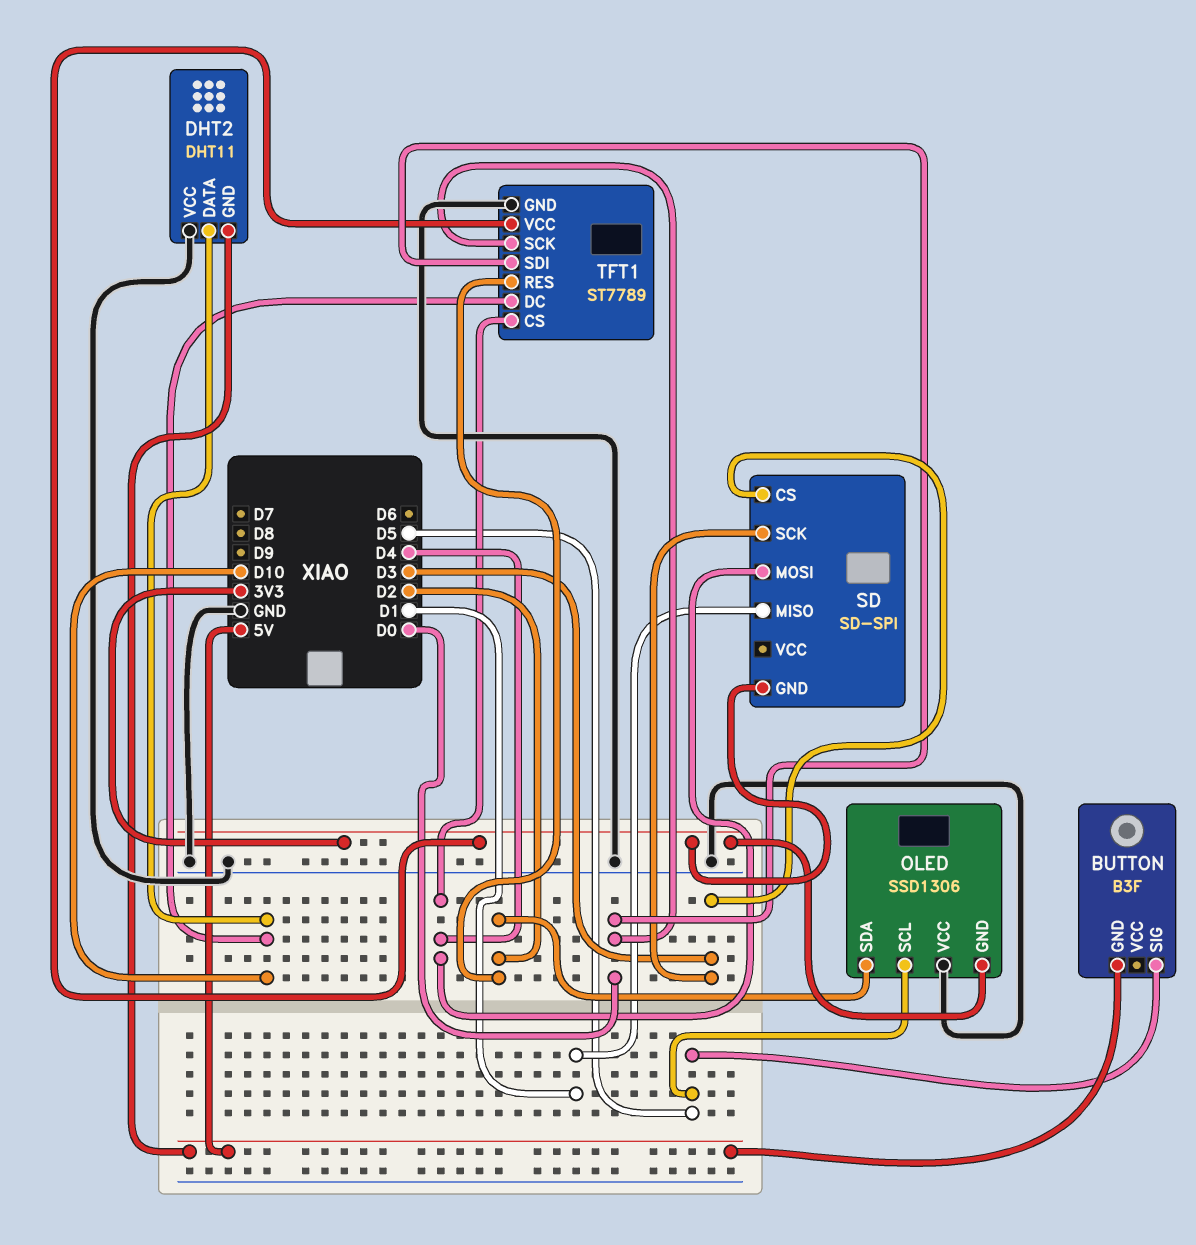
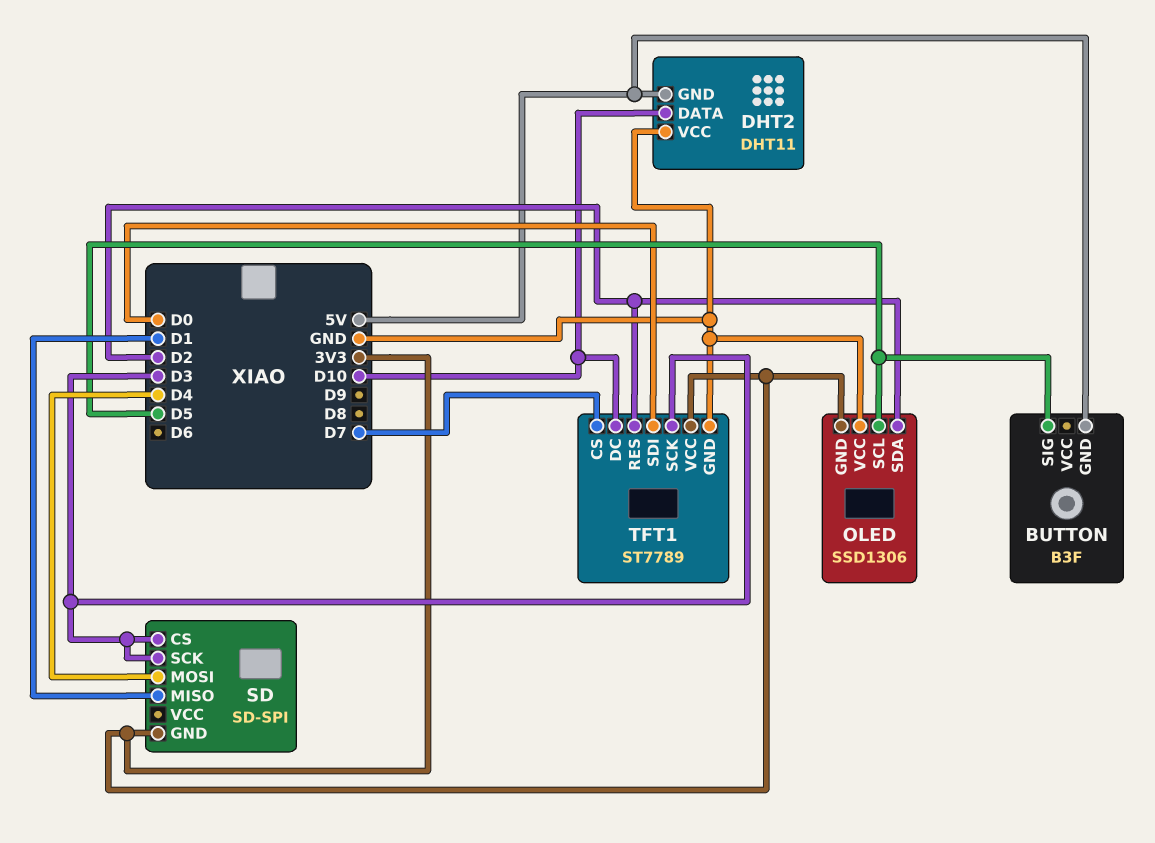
TFT1 pin CS: D4 -> D7
TFT1 pin SCK: D0 -> D3

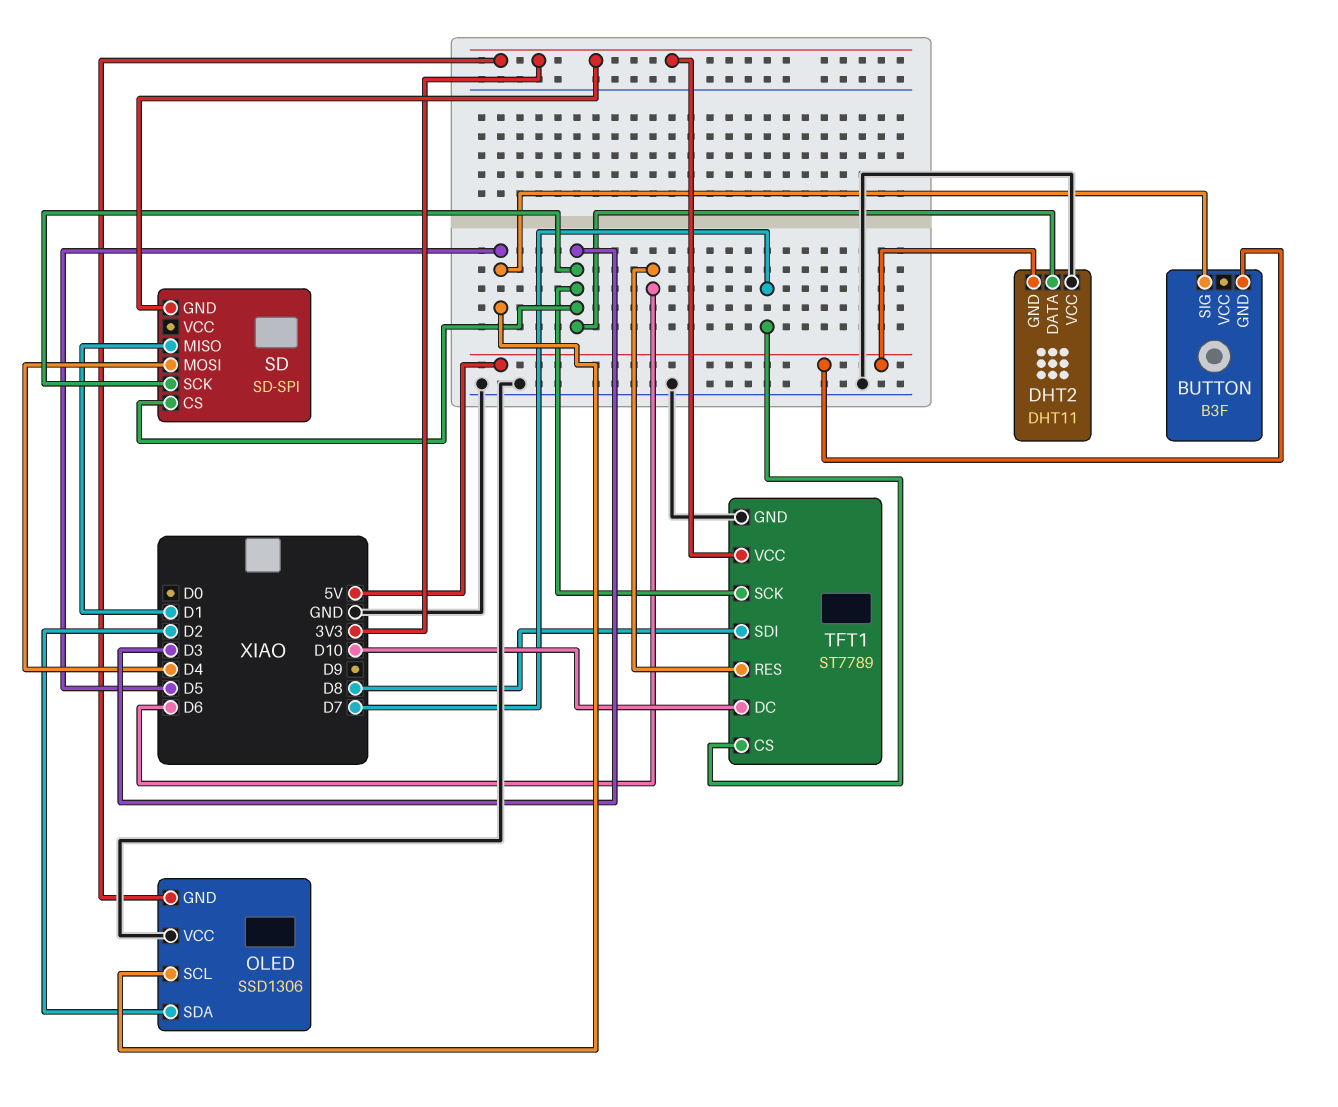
DHT2 pin DATA: D10 -> D3
TFT1 pin RES: D2 -> D6
TFT1 pin SDI: D0 -> D8

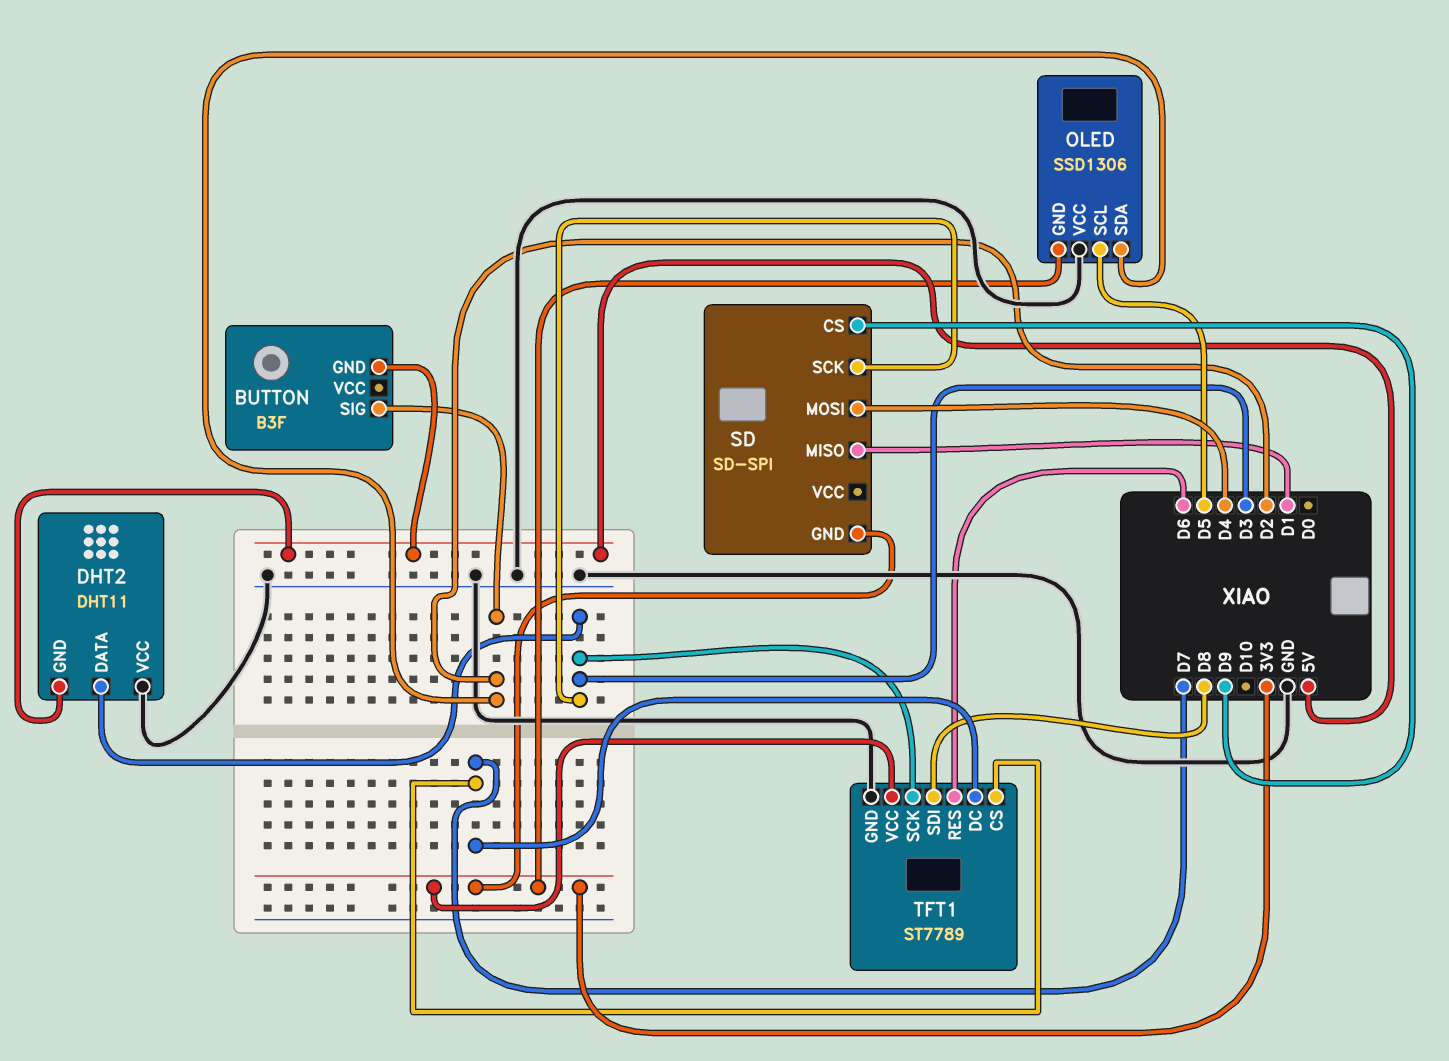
BUTTON pin SIG: D5 -> D2
SD pin CS: D3 -> D9
TFT1 pin DC: D10 -> D7

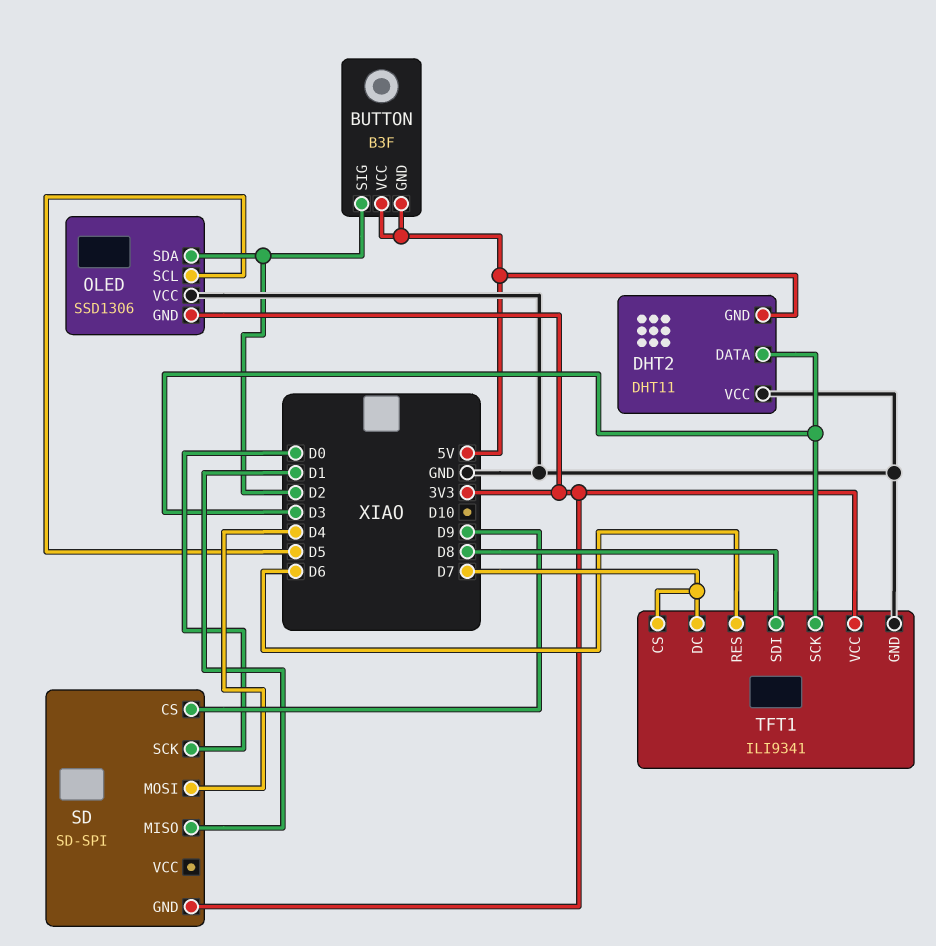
BUTTON pin VCC: none -> 5V
SD pin SCK: D3 -> D0
TFT1: ST7789 -> ILI9341

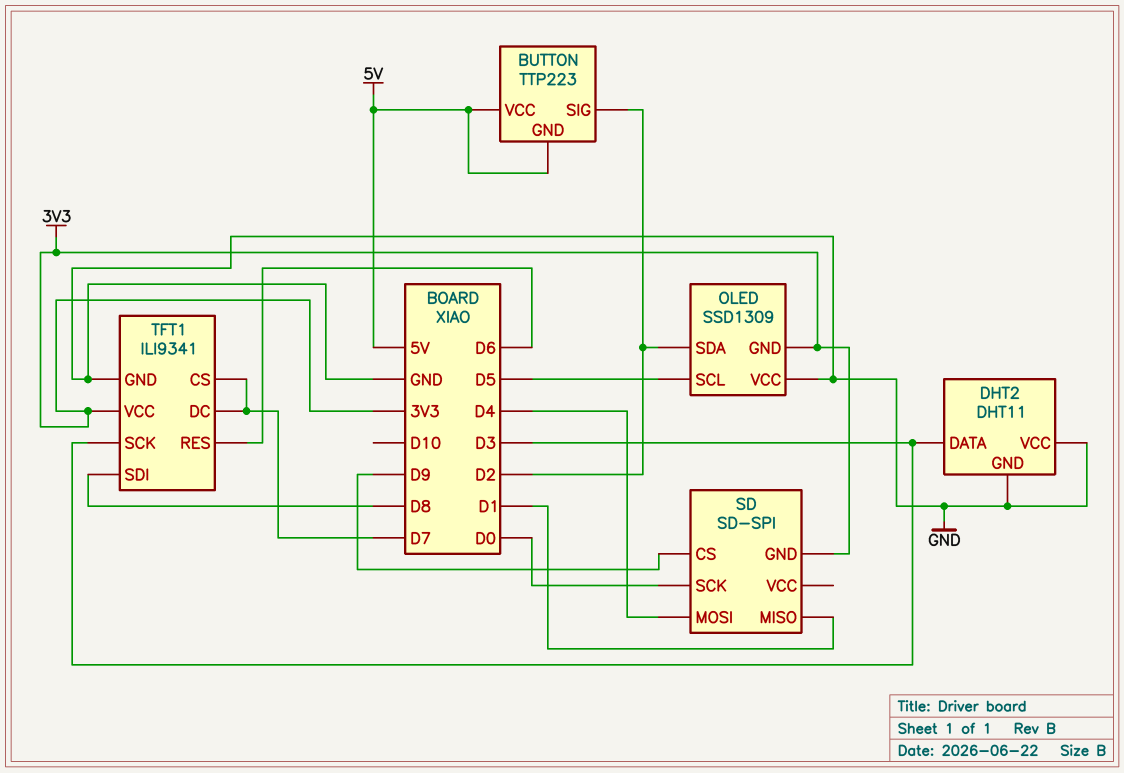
BUTTON: B3F -> TTP223
DHT2 pin GND: 5V -> GND
OLED: SSD1306 -> SSD1309

